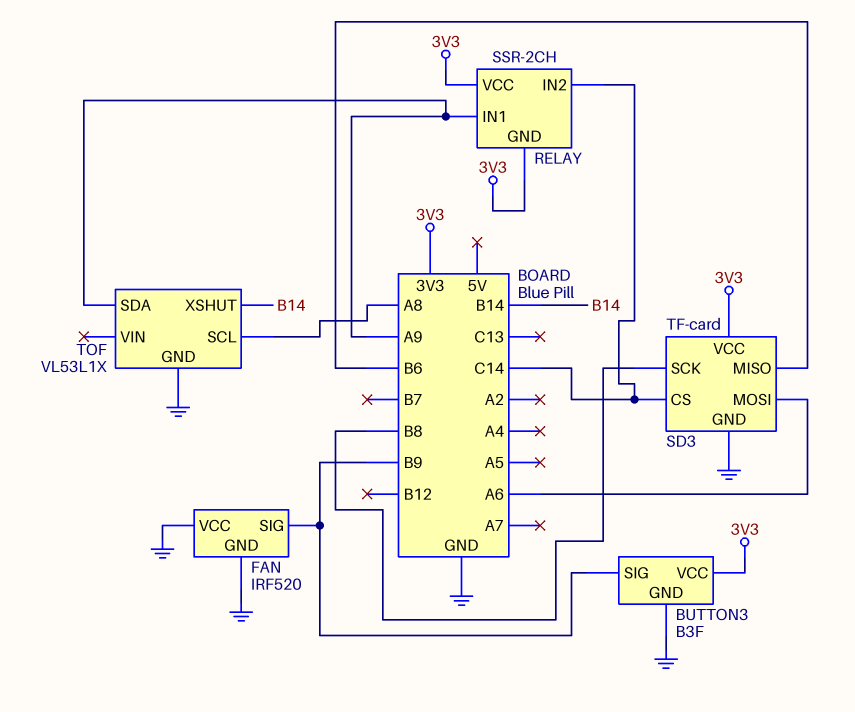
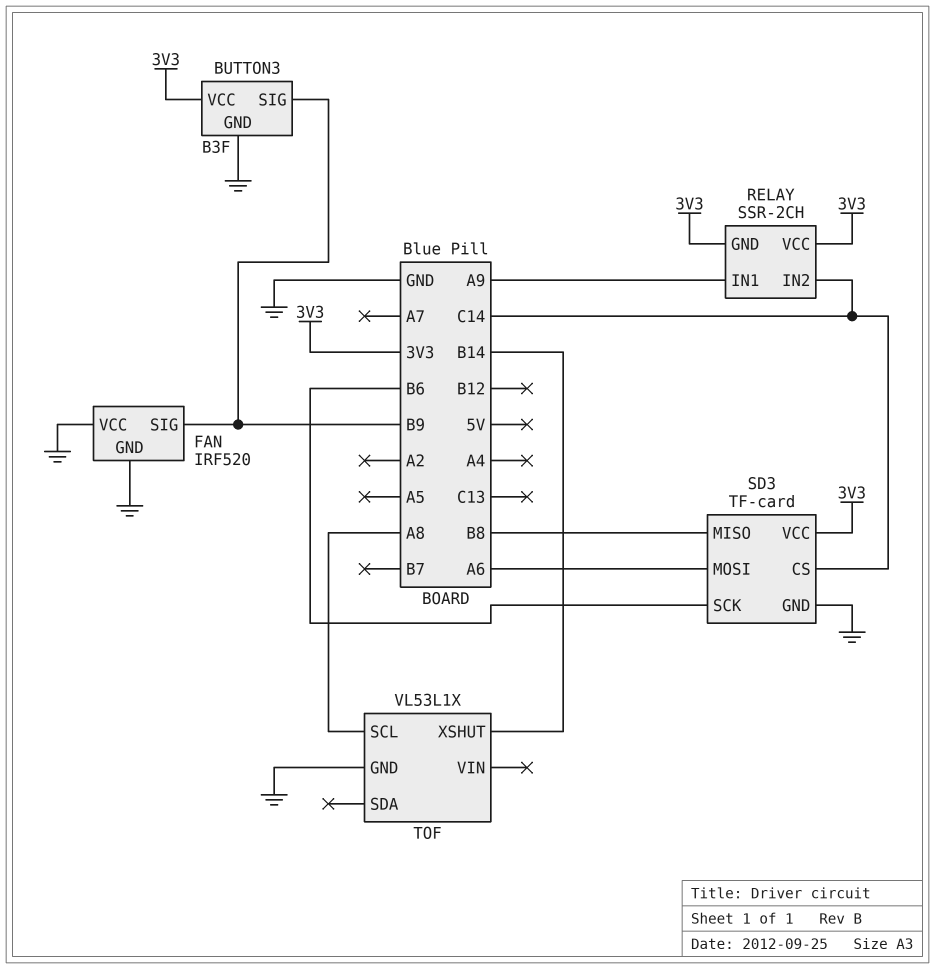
SD3 pin MISO: B6 -> B8
SD3 pin SCK: B8 -> B6
TOF pin SDA: A9 -> none

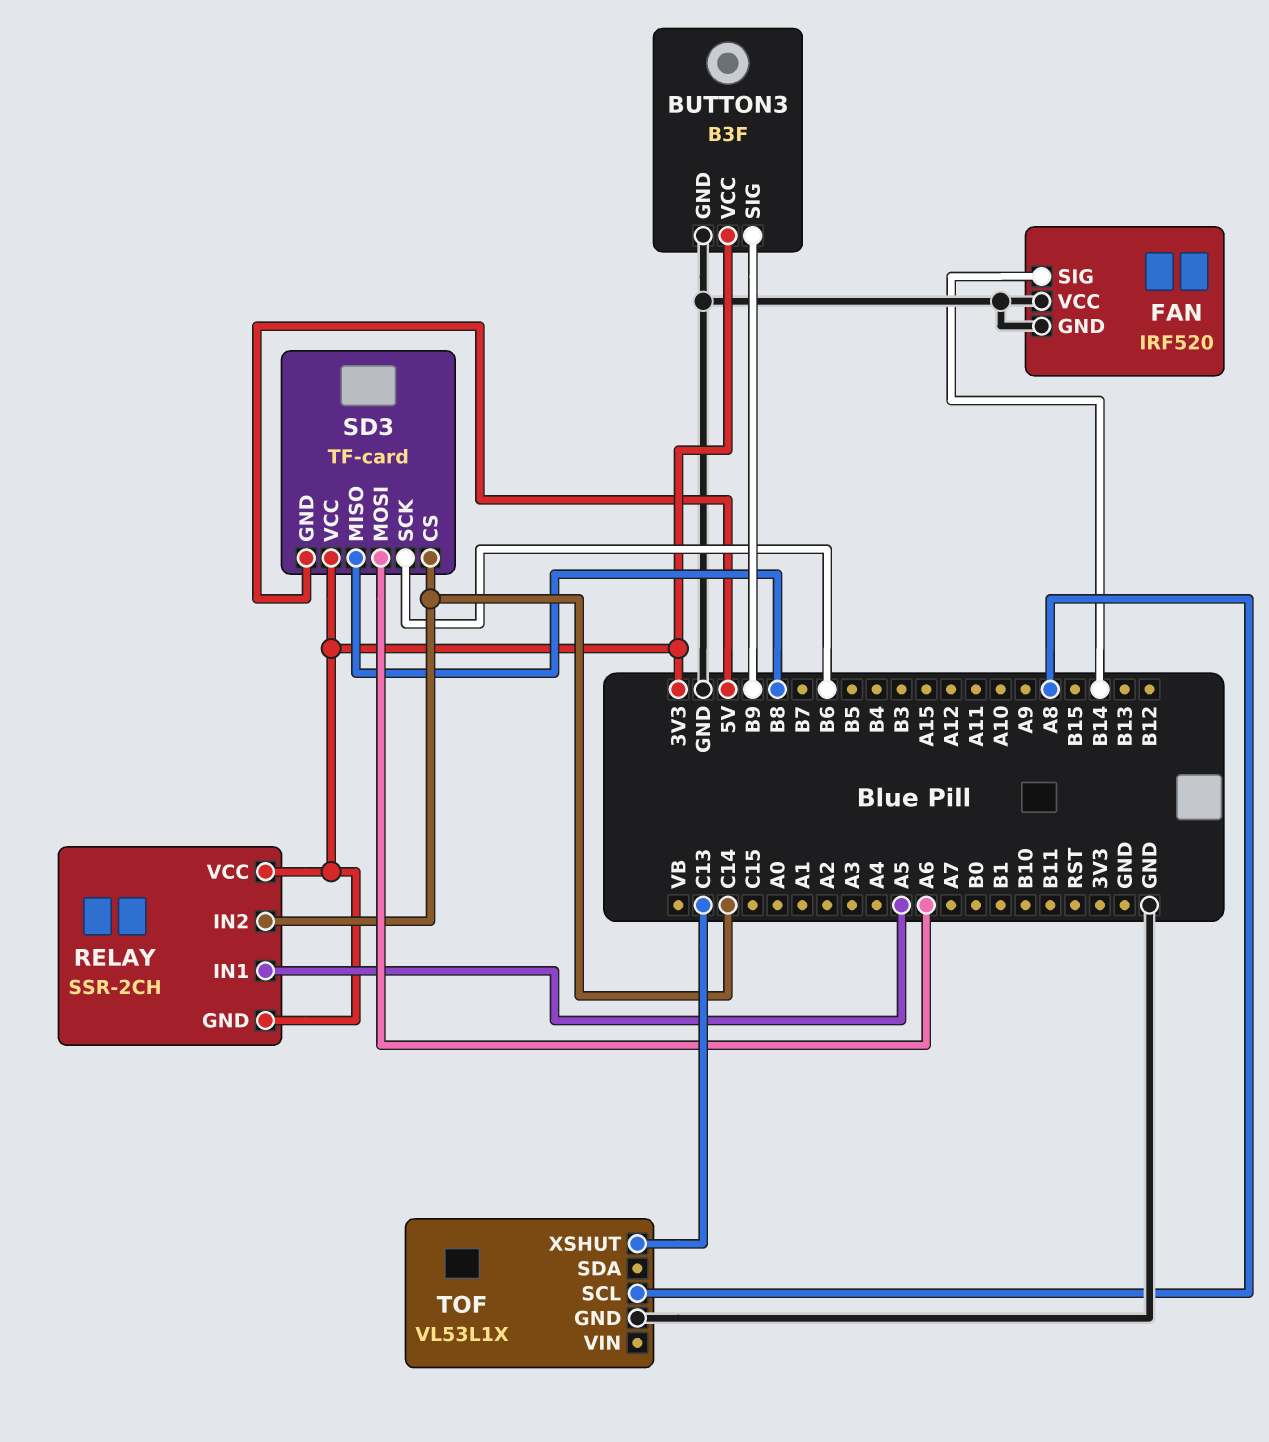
FAN pin SIG: B9 -> B14
RELAY pin IN1: A9 -> A5
SD3 pin GND: GND -> 5V
TOF pin XSHUT: B14 -> C13

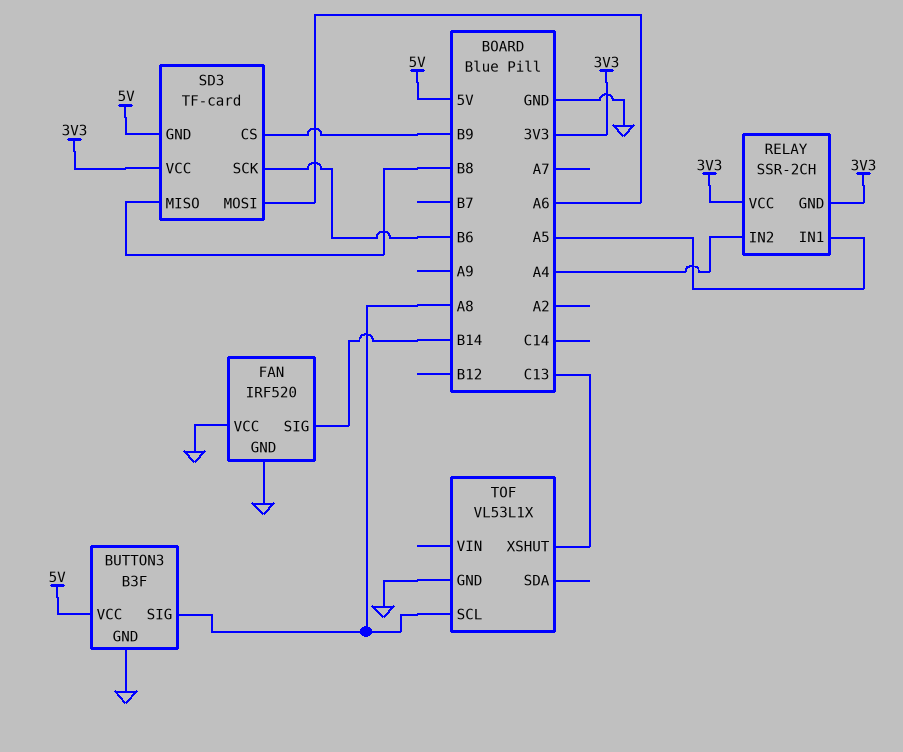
BUTTON3 pin SIG: B9 -> A8
BUTTON3 pin VCC: 3V3 -> 5V
RELAY pin IN2: C14 -> A4
SD3 pin CS: C14 -> B9

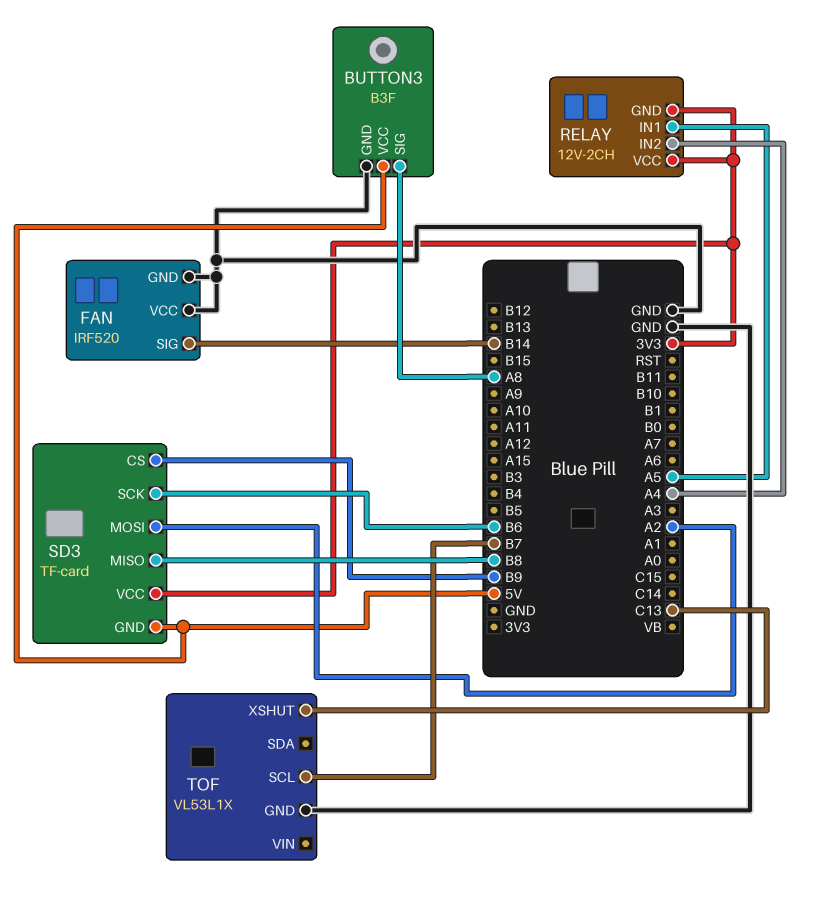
RELAY: SSR-2CH -> 12V-2CH
SD3 pin MOSI: A6 -> A2
TOF pin SCL: A8 -> B7

